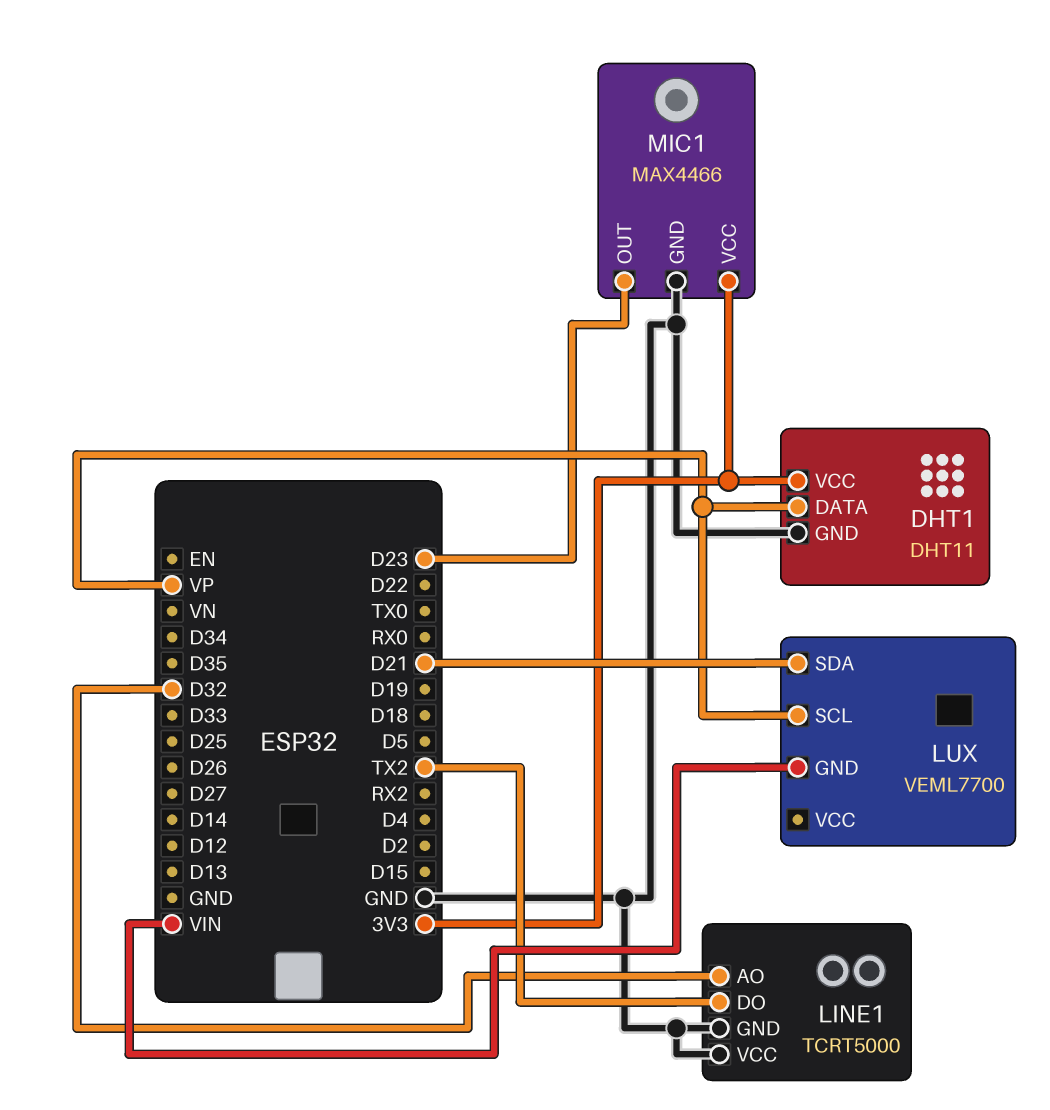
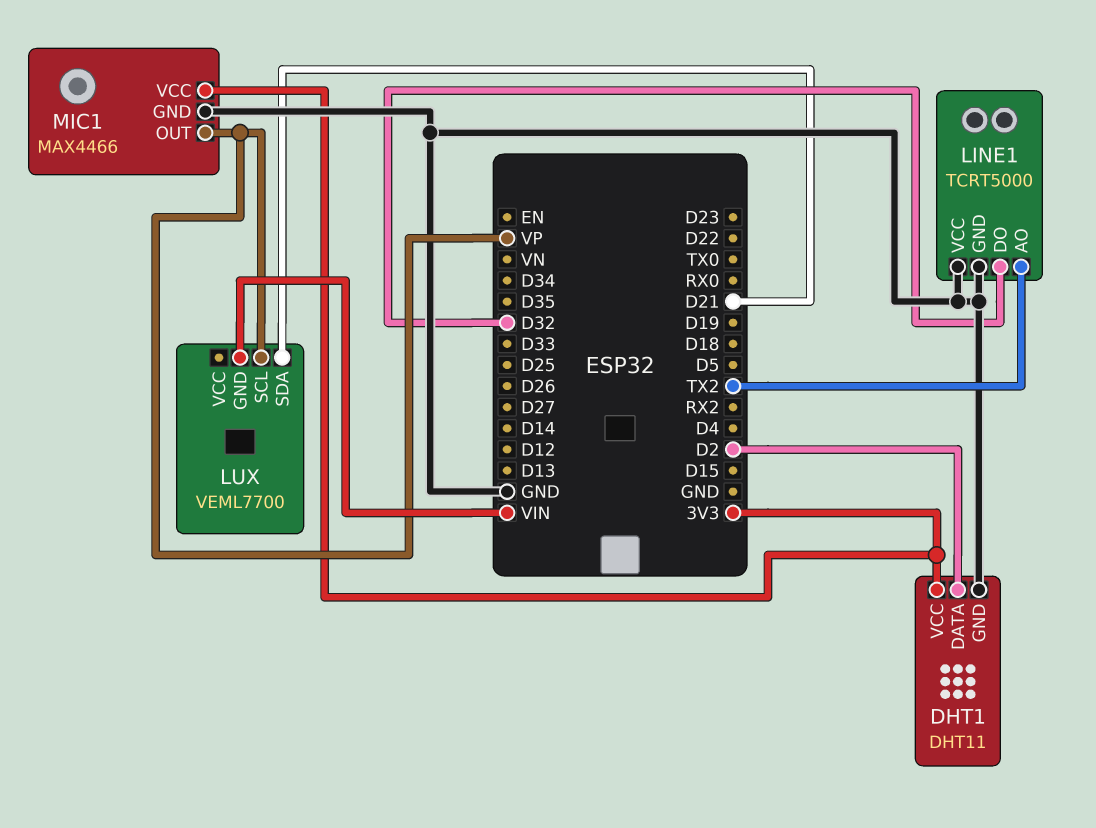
DHT1 pin DATA: VP -> D2
LINE1 pin AO: D32 -> TX2
LINE1 pin DO: TX2 -> D32
MIC1 pin OUT: D23 -> VP

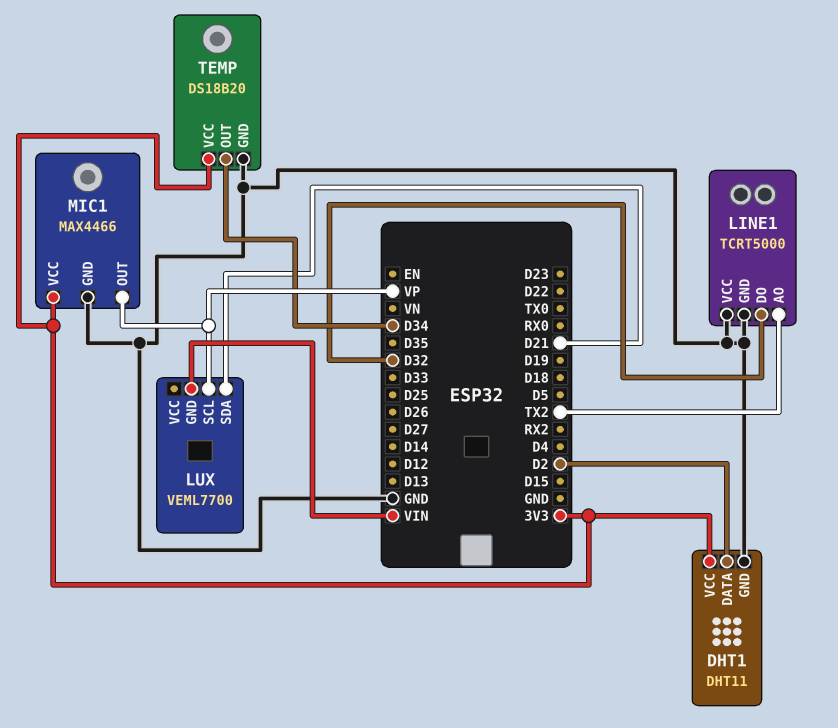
TEMP: none -> DS18B20
TEMP pin GND: none -> GND
TEMP pin OUT: none -> D34
TEMP pin VCC: none -> 3V3

